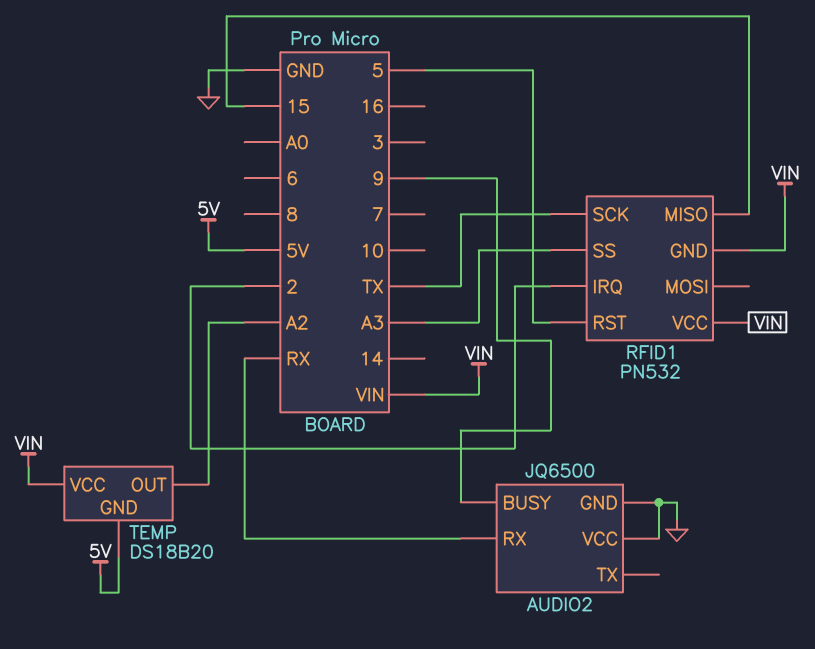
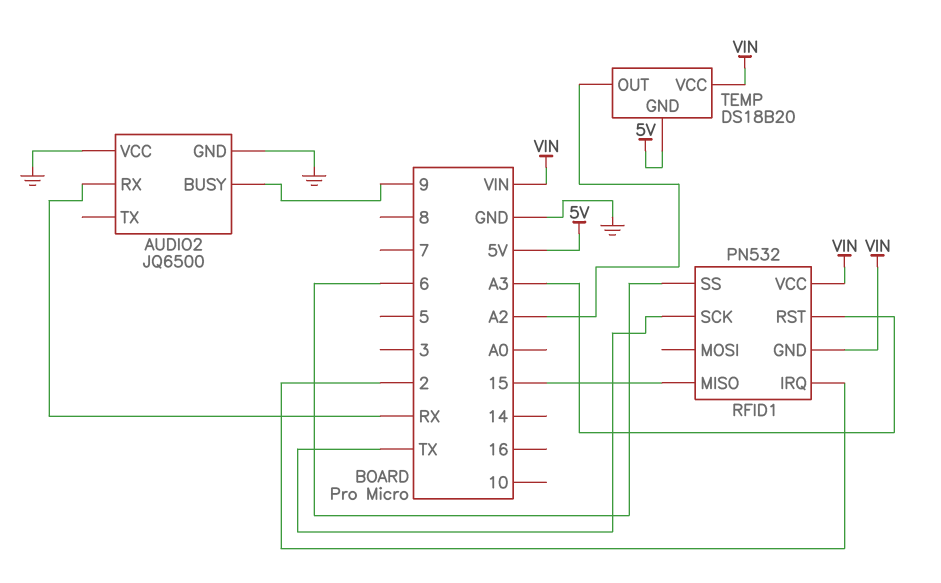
RFID1 pin RST: 5 -> A3
RFID1 pin SS: A3 -> 6

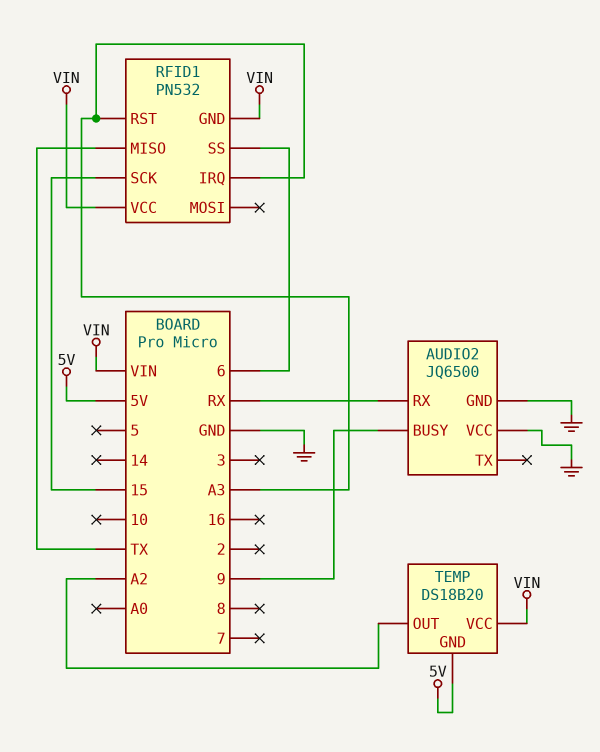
RFID1 pin IRQ: 2 -> A3
RFID1 pin MISO: 15 -> TX
RFID1 pin SCK: TX -> 15

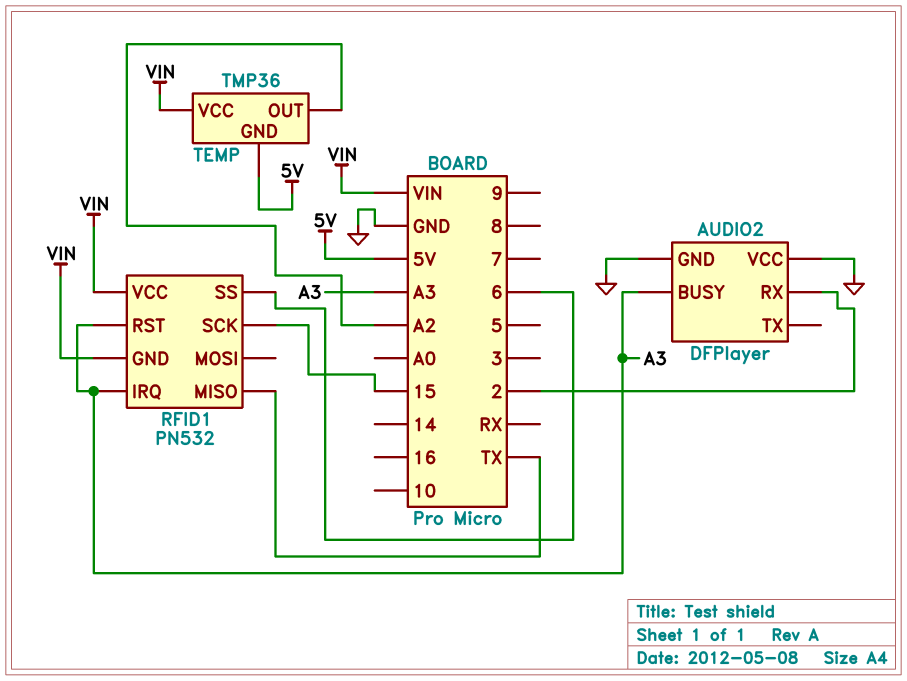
AUDIO2: JQ6500 -> DFPlayer
AUDIO2 pin BUSY: 9 -> A3
AUDIO2 pin RX: RX -> 2
TEMP: DS18B20 -> TMP36

